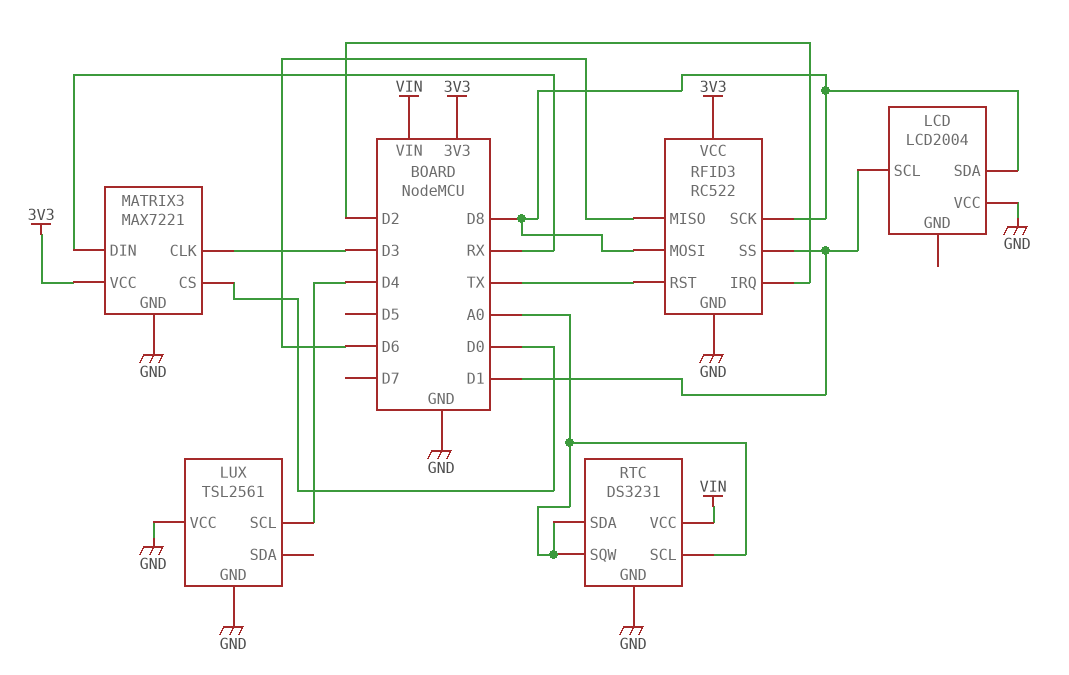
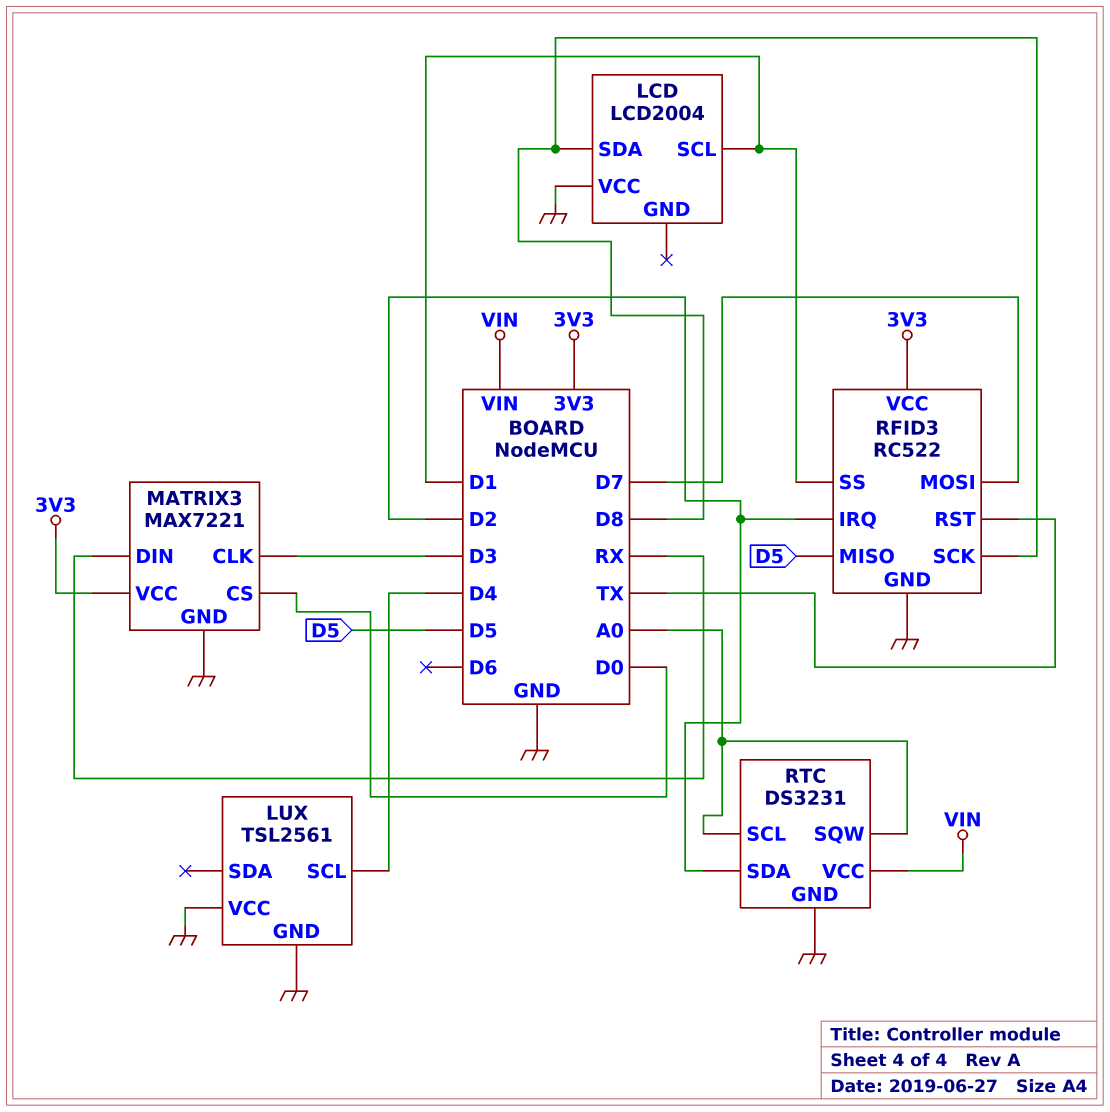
RFID3 pin MISO: D6 -> D5
RFID3 pin MOSI: D8 -> D7
RTC pin SDA: A0 -> D2

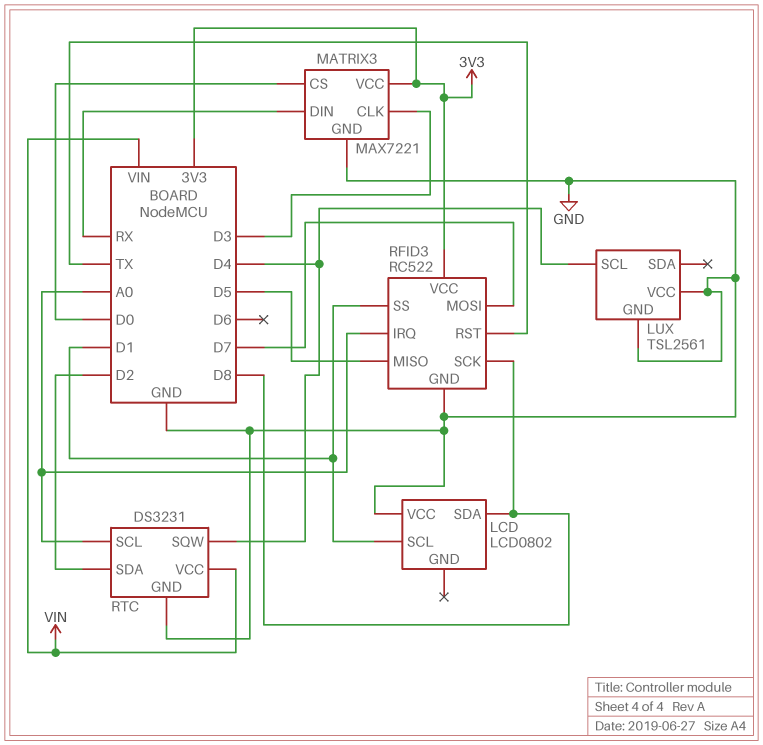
LCD: LCD2004 -> LCD0802
RFID3 pin IRQ: D2 -> A0
RTC pin SQW: A0 -> D4

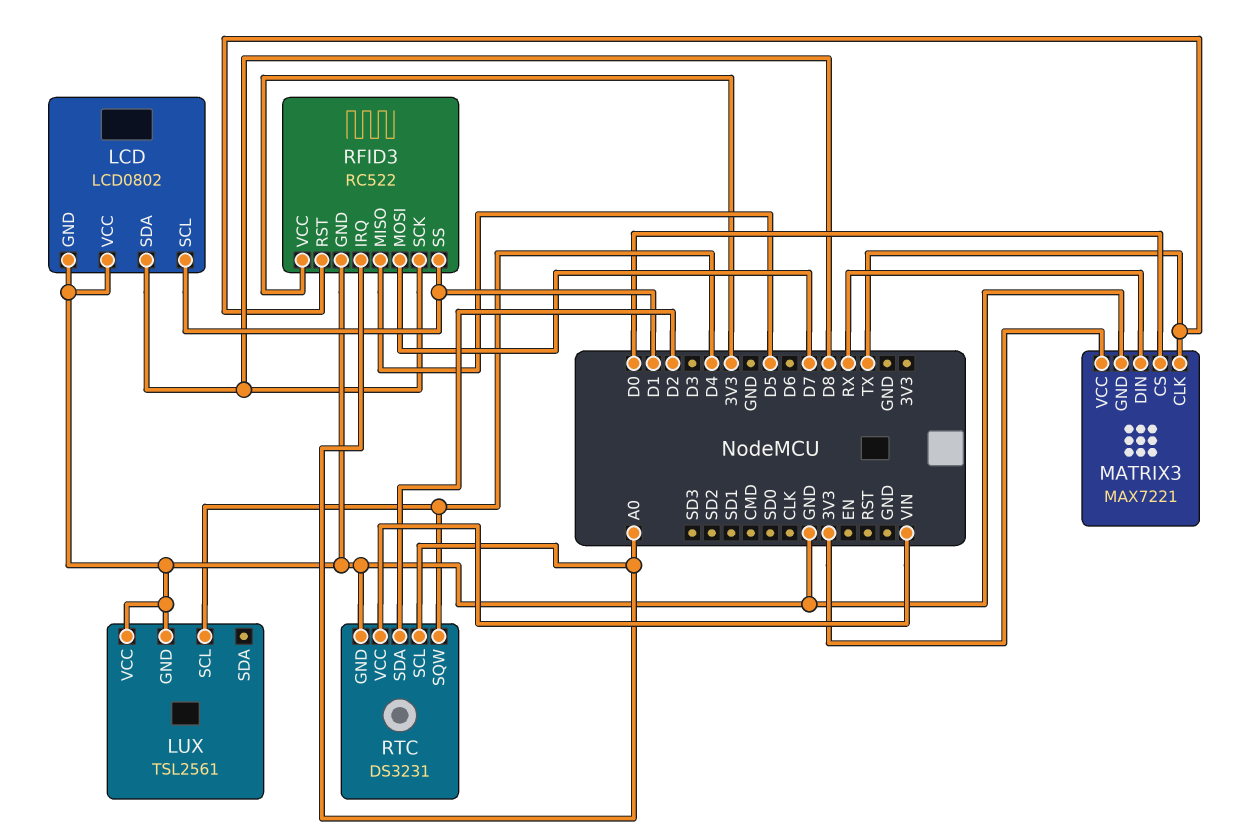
LCD pin GND: none -> GND
MATRIX3 pin CLK: D3 -> TX

